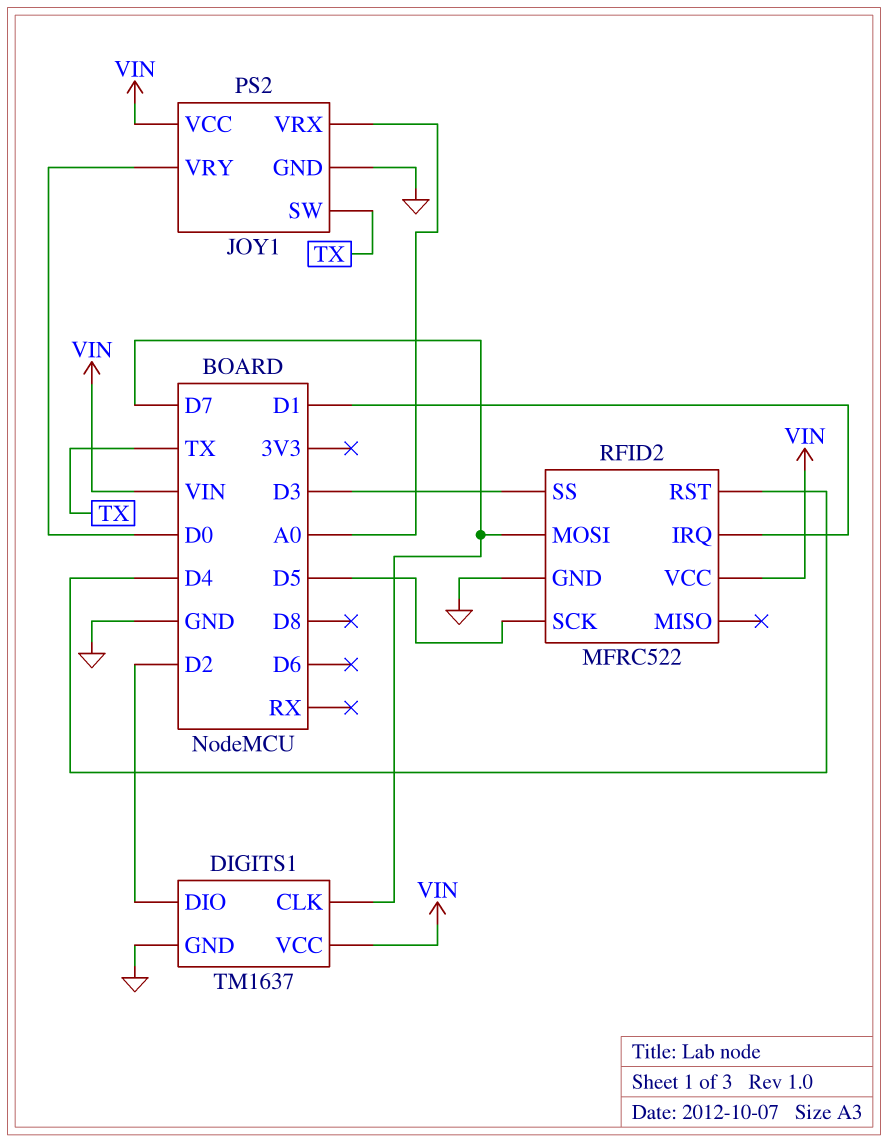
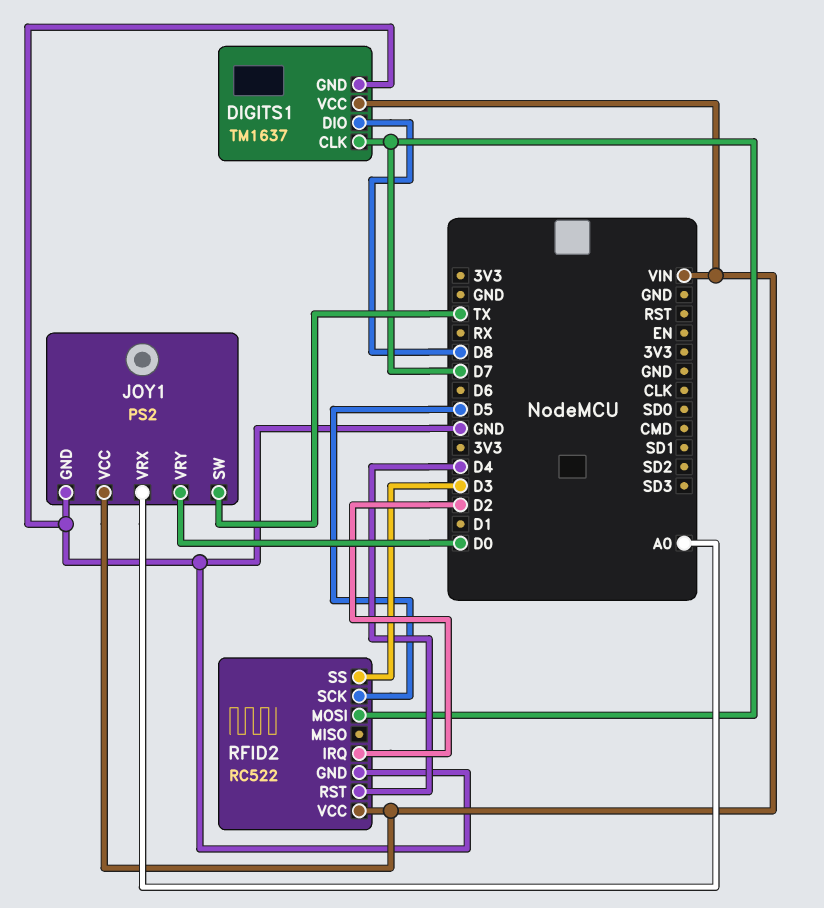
DIGITS1 pin DIO: D2 -> D8
RFID2: MFRC522 -> RC522
RFID2 pin IRQ: D1 -> D2

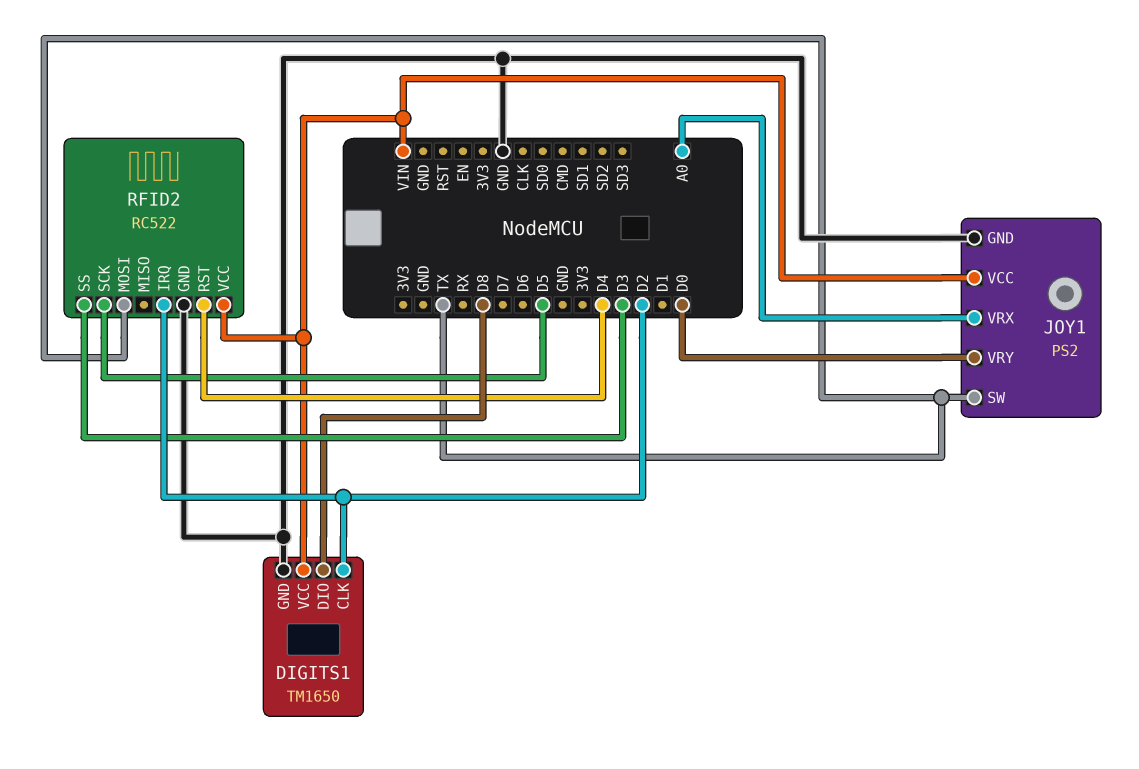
DIGITS1: TM1637 -> TM1650
DIGITS1 pin CLK: D7 -> D2
RFID2 pin MOSI: D7 -> TX

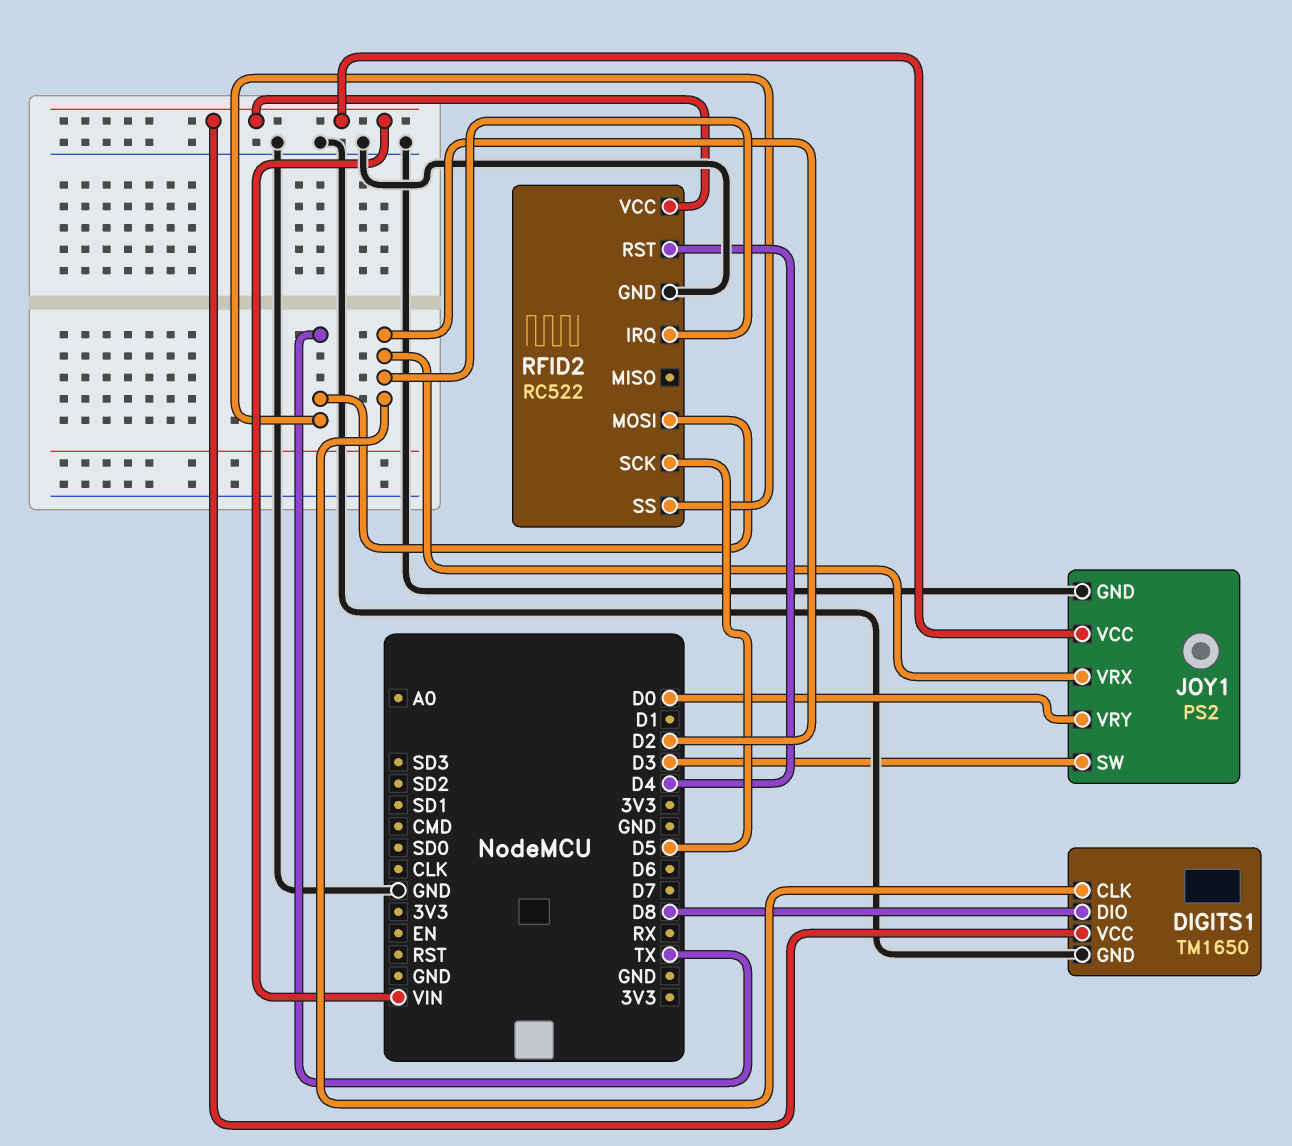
JOY1 pin SW: TX -> D3
JOY1 pin VRX: A0 -> D2
RFID2 pin SS: D3 -> TX

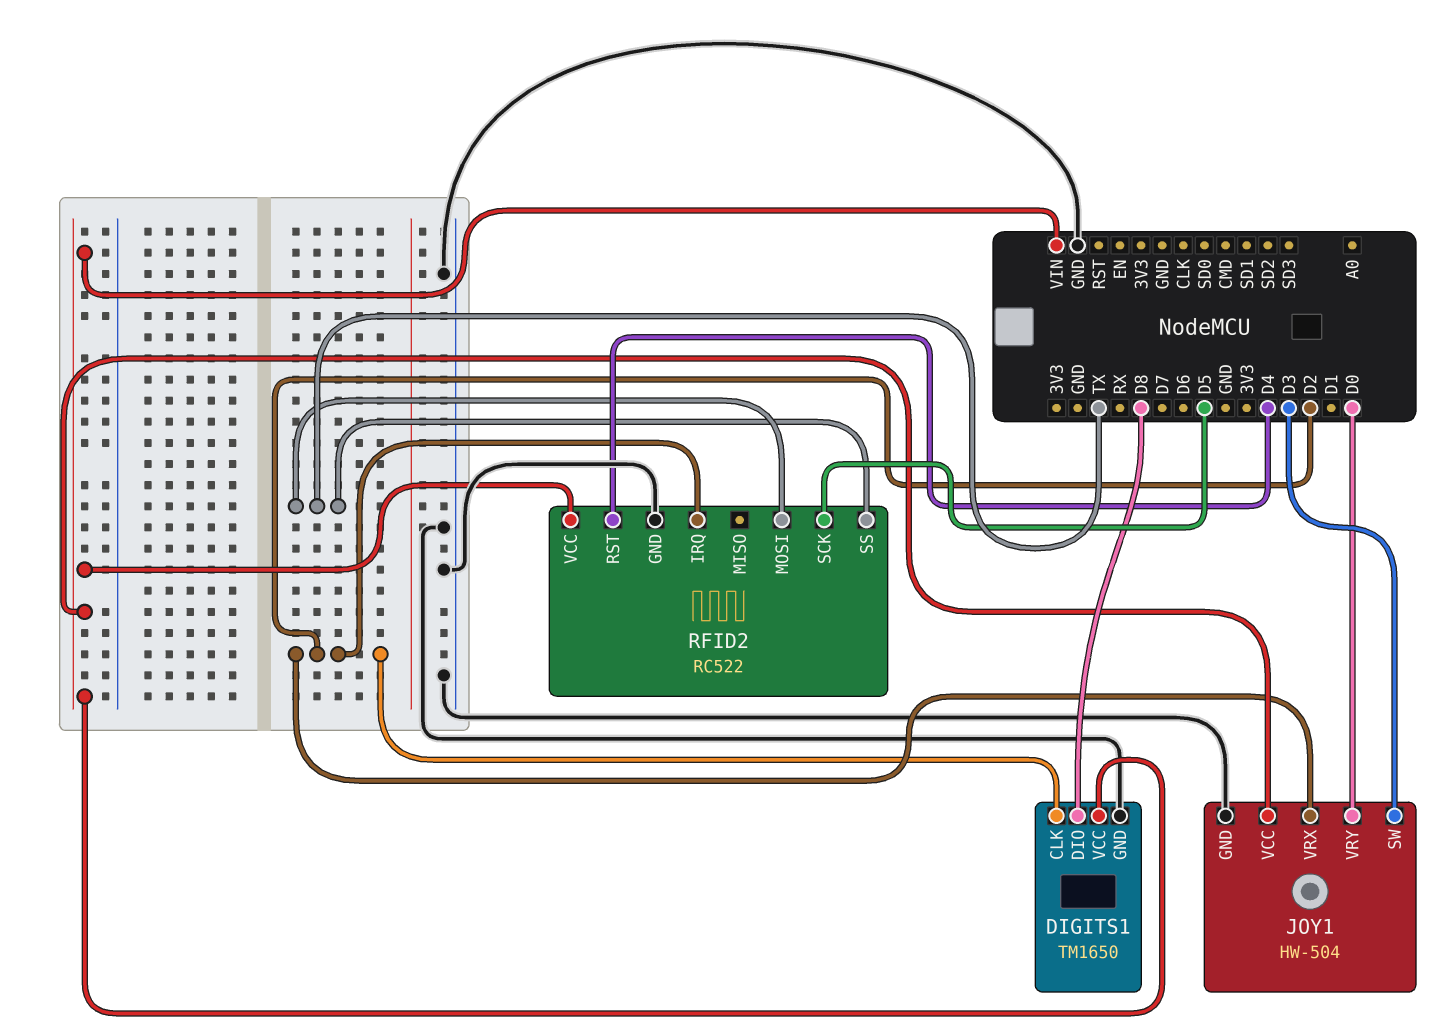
JOY1: PS2 -> HW-504

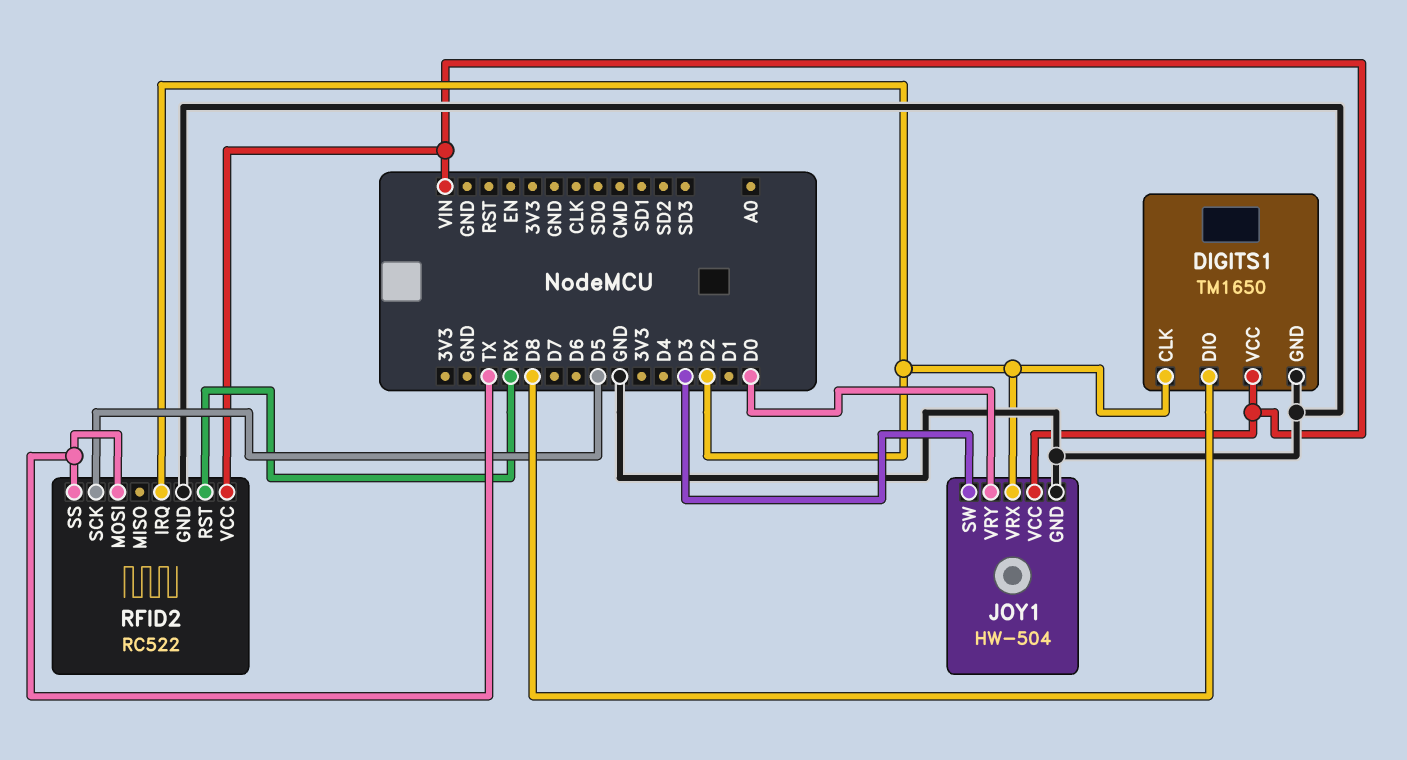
RFID2 pin RST: D4 -> RX

